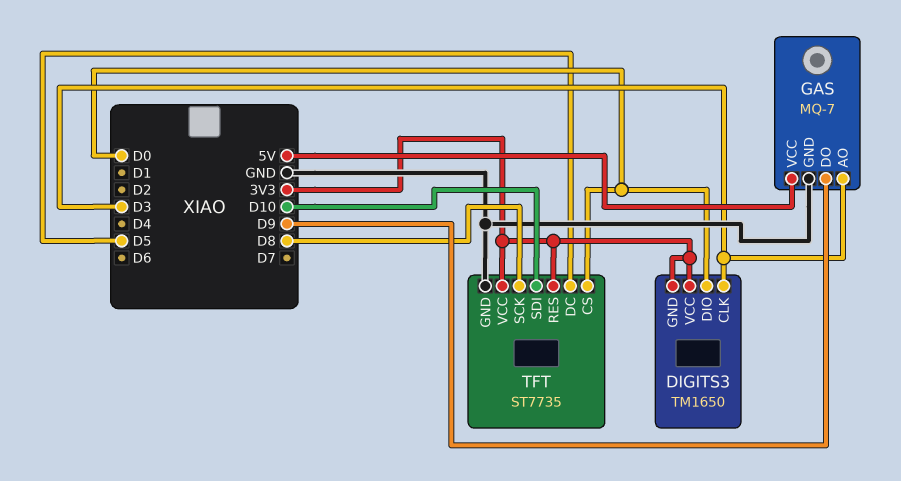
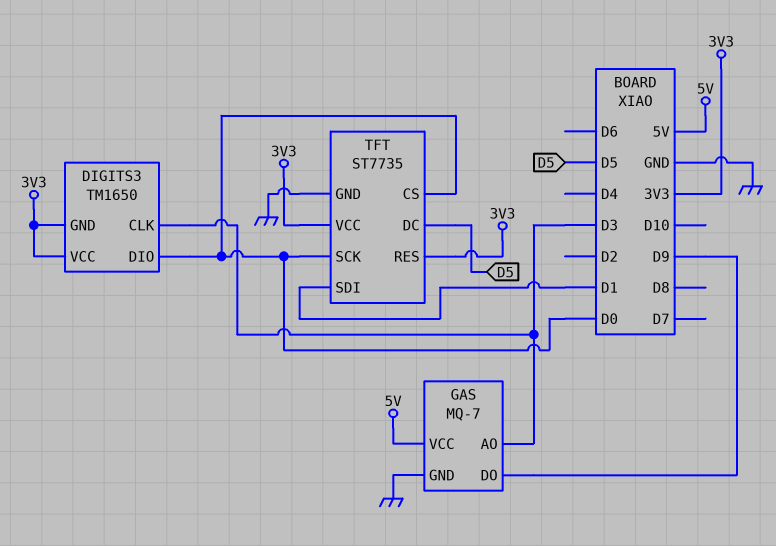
TFT pin SCK: D8 -> D0
TFT pin SDI: D10 -> D1

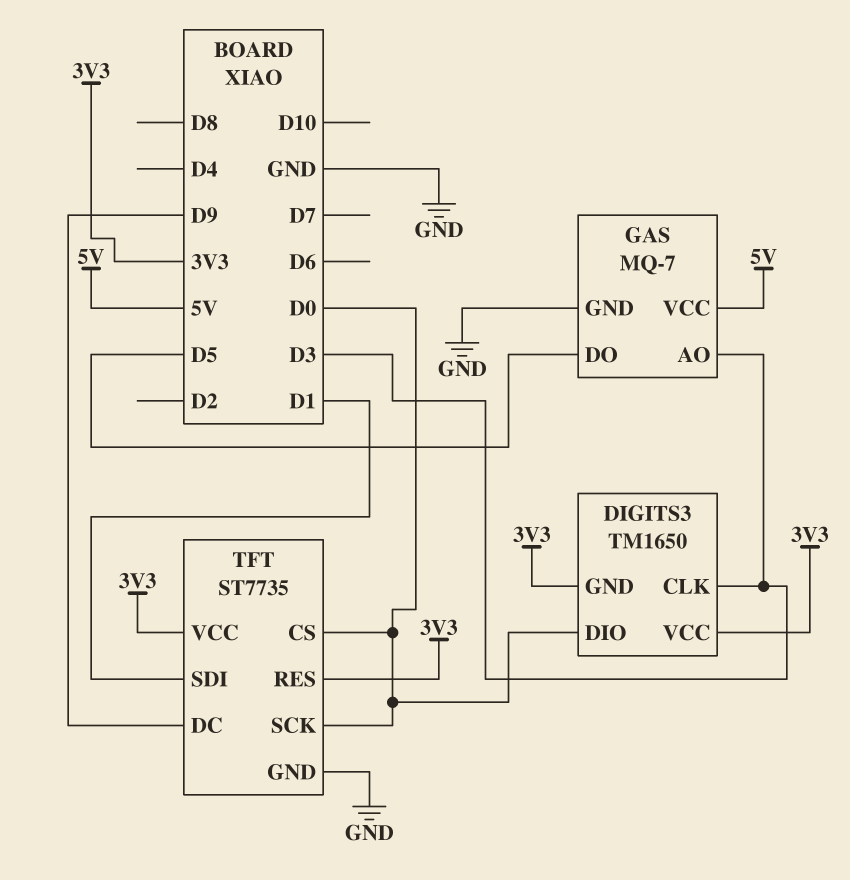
GAS pin DO: D9 -> D5
TFT pin DC: D5 -> D9

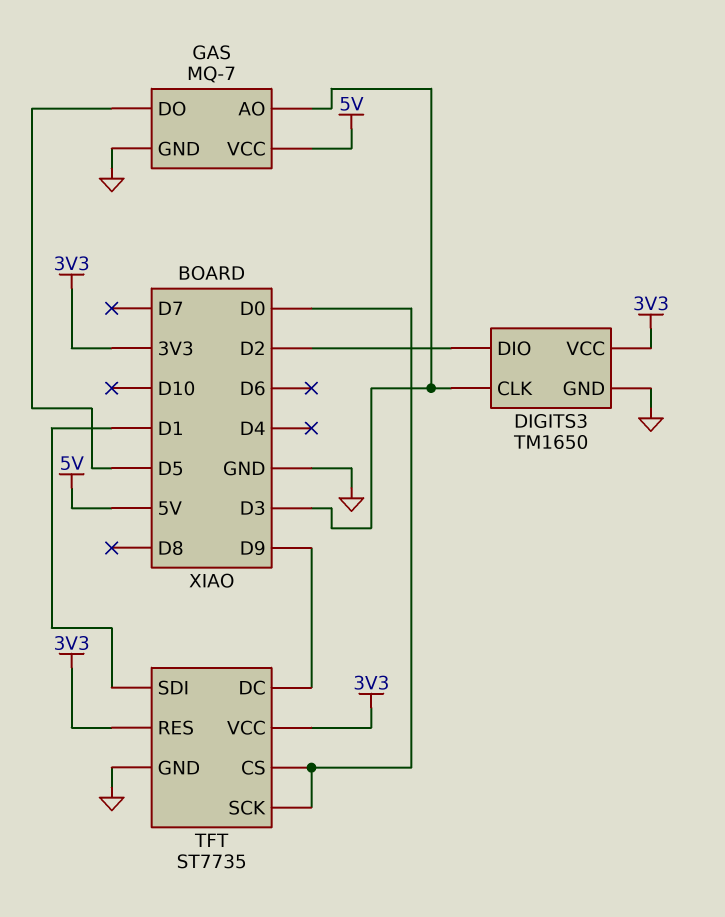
DIGITS3 pin DIO: D0 -> D2
DIGITS3 pin GND: 3V3 -> GND

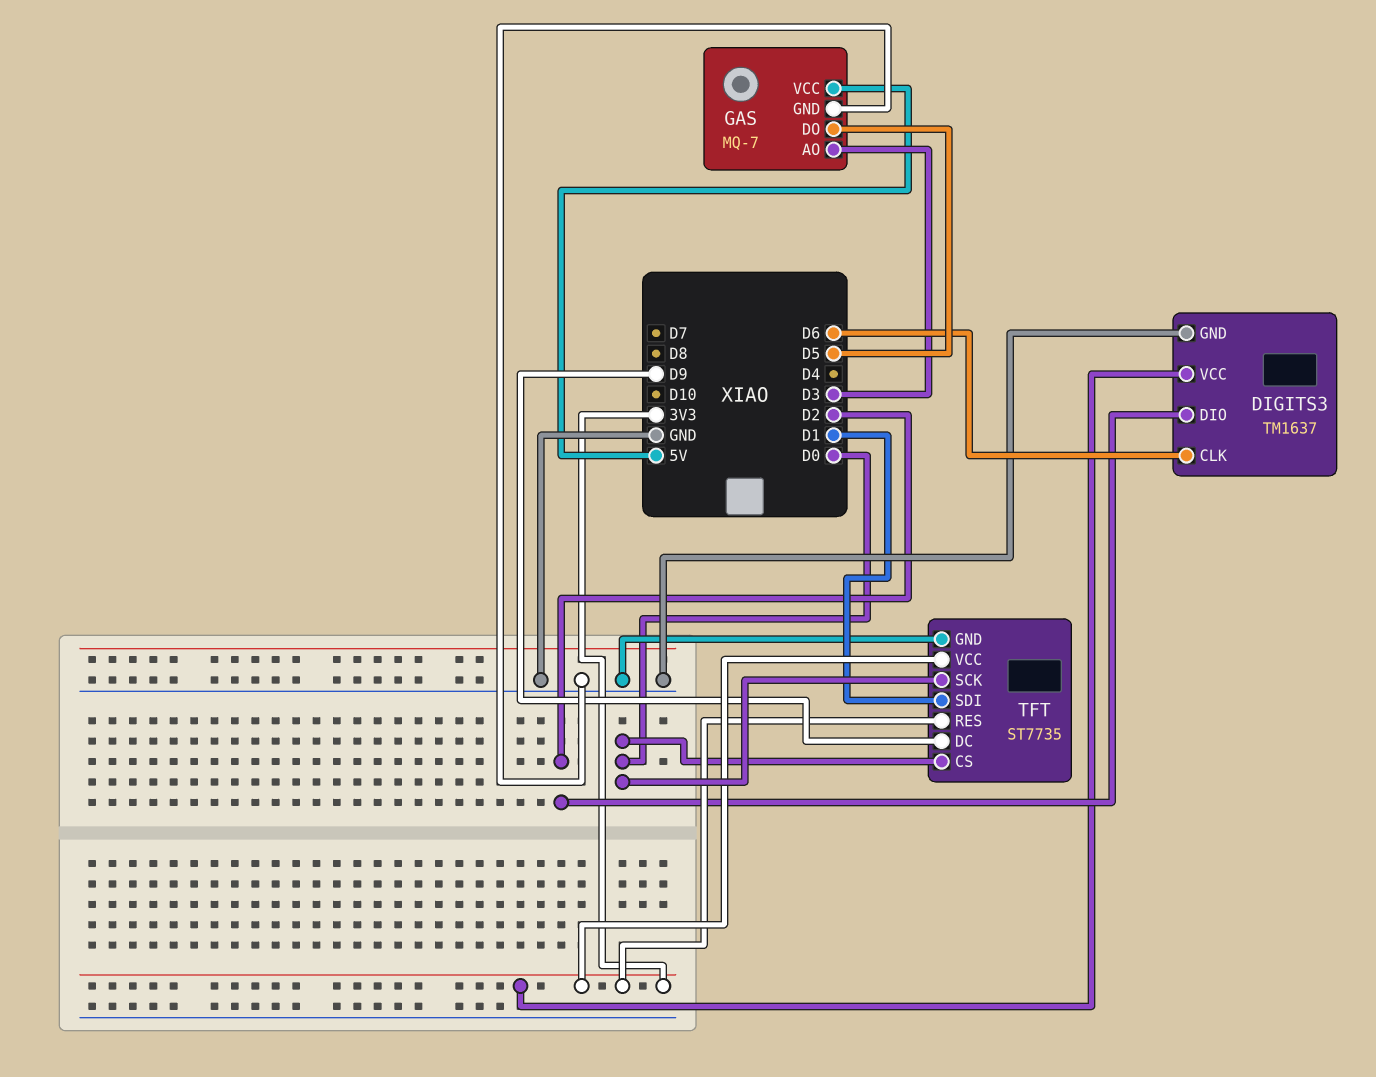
DIGITS3: TM1650 -> TM1637
DIGITS3 pin CLK: D3 -> D6

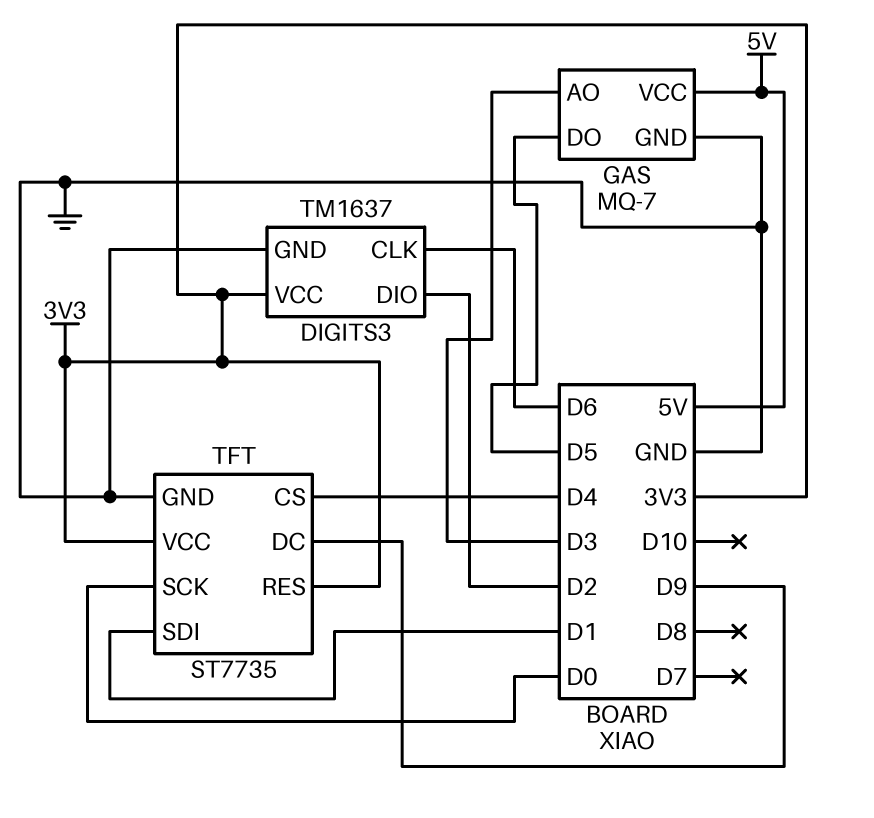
TFT pin CS: D0 -> D4

